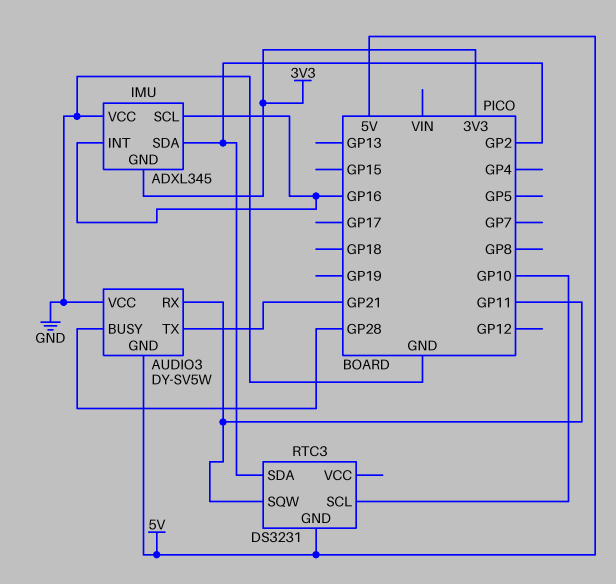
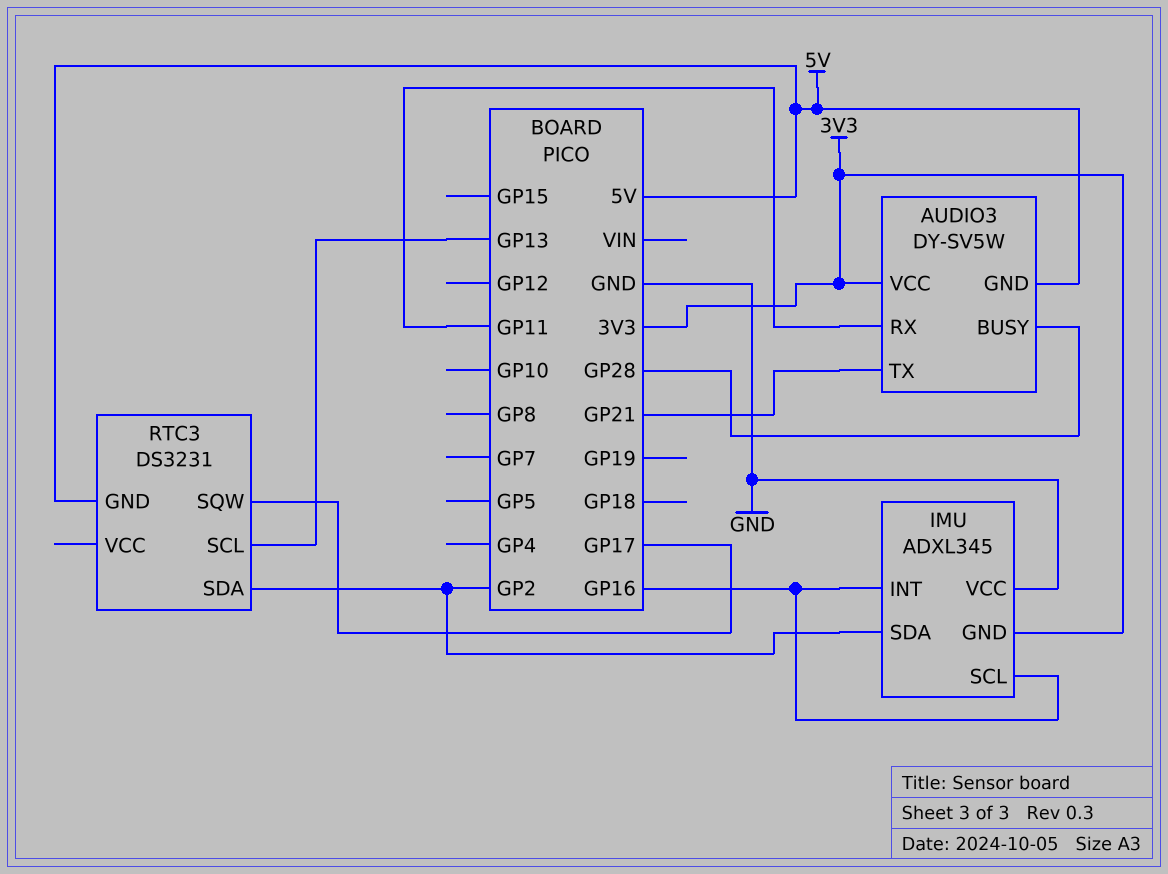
AUDIO3 pin VCC: GND -> 3V3
RTC3 pin SCL: GP10 -> GP13
RTC3 pin SQW: GP11 -> GP17

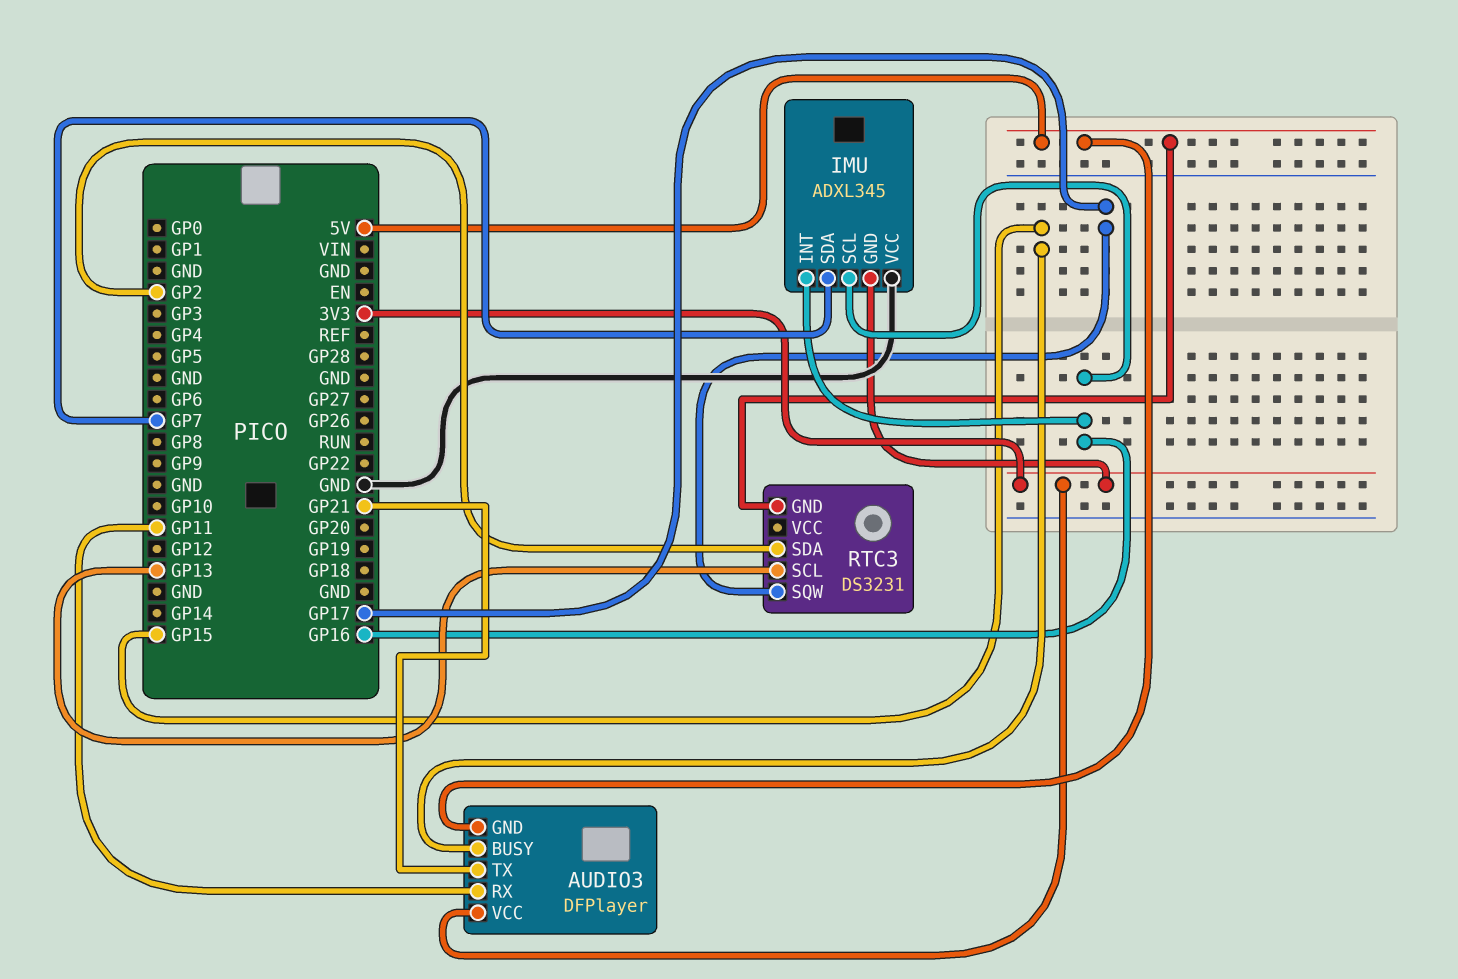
AUDIO3: DY-SV5W -> DFPlayer
AUDIO3 pin BUSY: GP28 -> GP15
IMU pin SDA: GP2 -> GP7

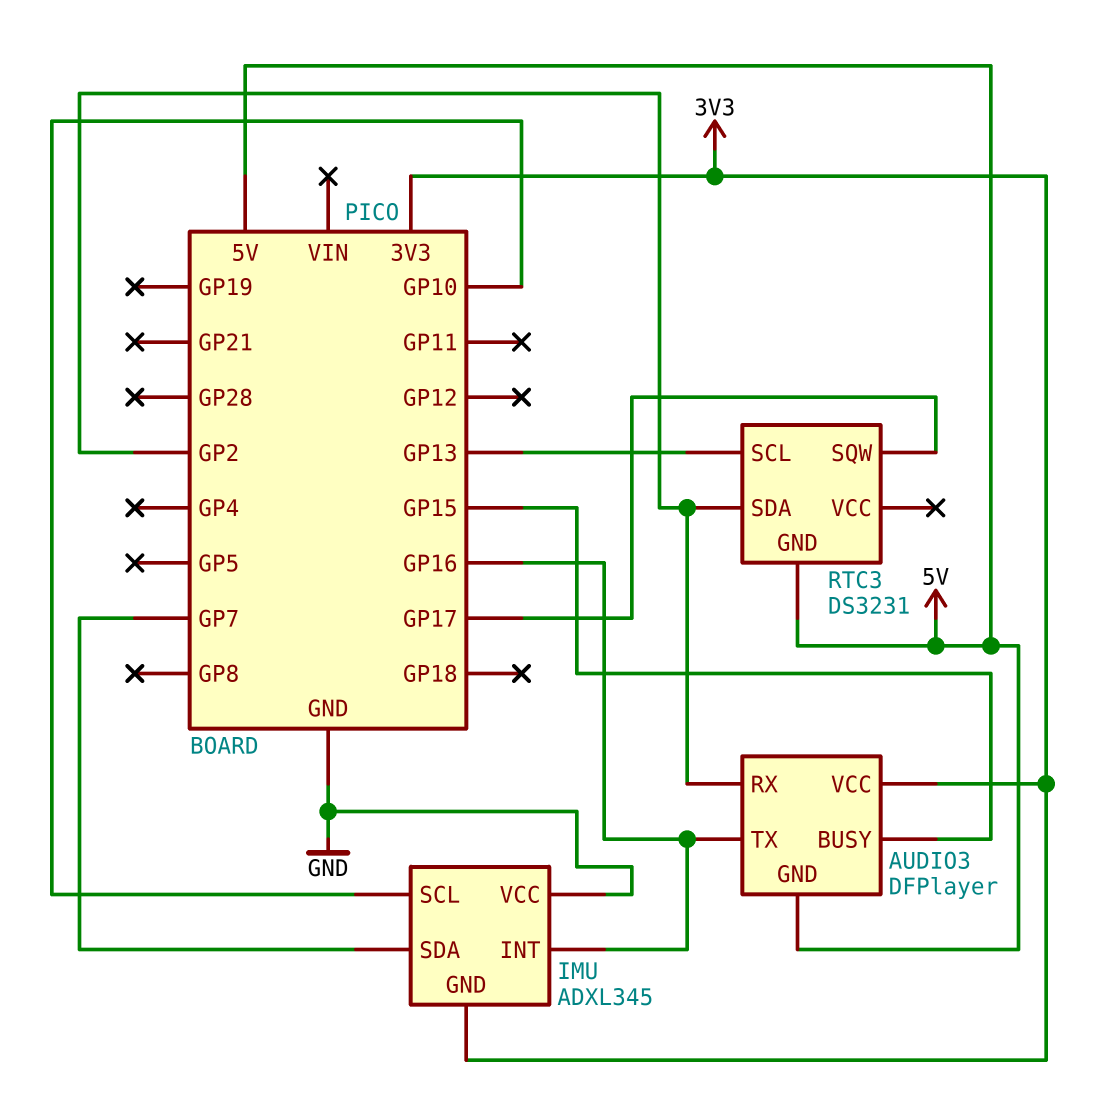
AUDIO3 pin RX: GP11 -> GP2
AUDIO3 pin TX: GP21 -> GP16
IMU pin SCL: GP16 -> GP10

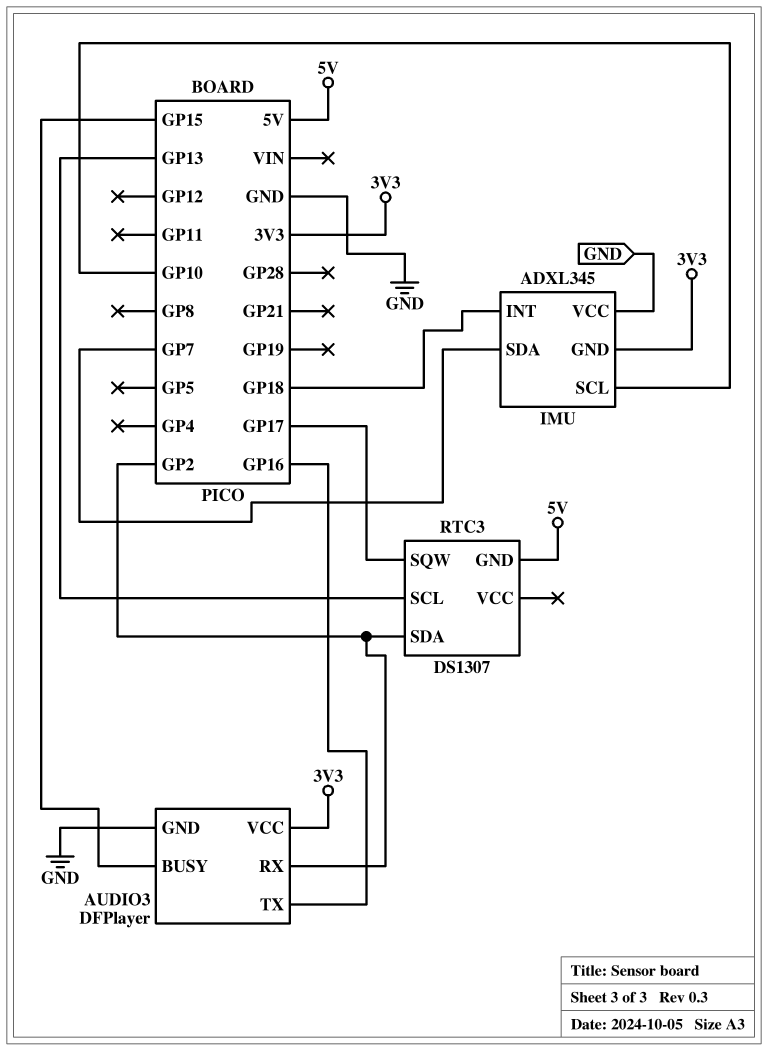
AUDIO3 pin GND: 5V -> GND
IMU pin INT: GP16 -> GP18
RTC3: DS3231 -> DS1307

